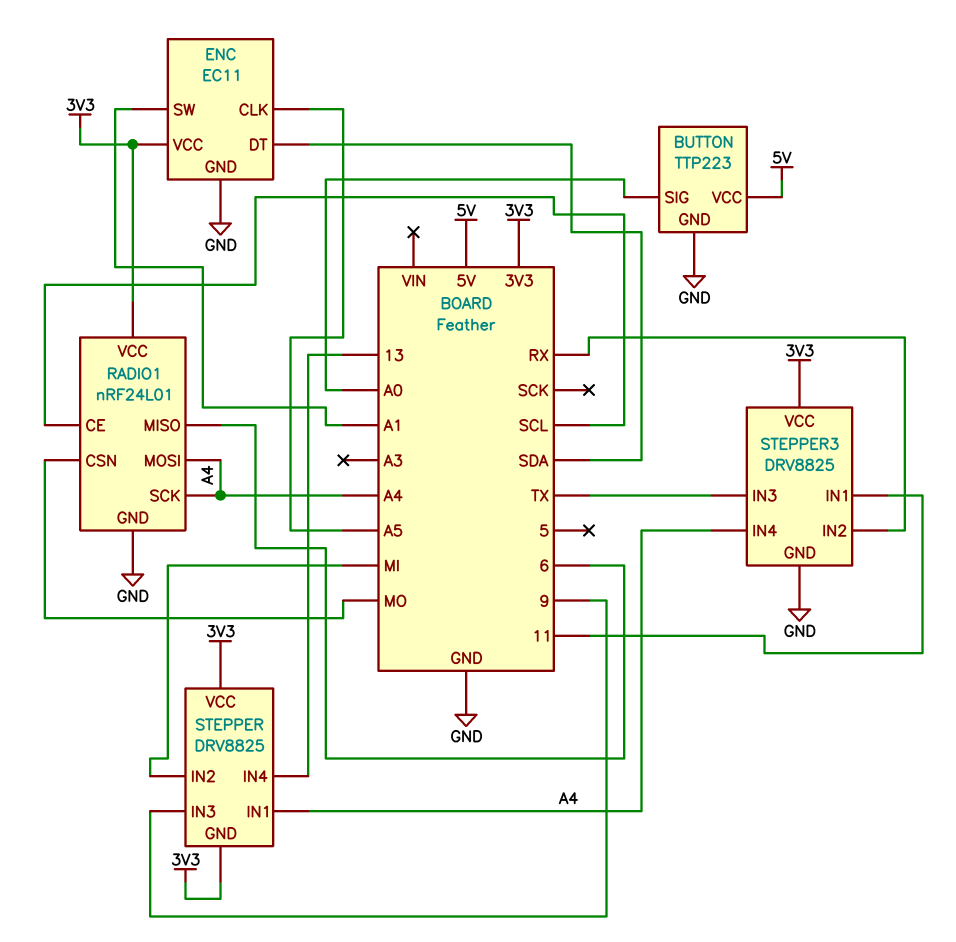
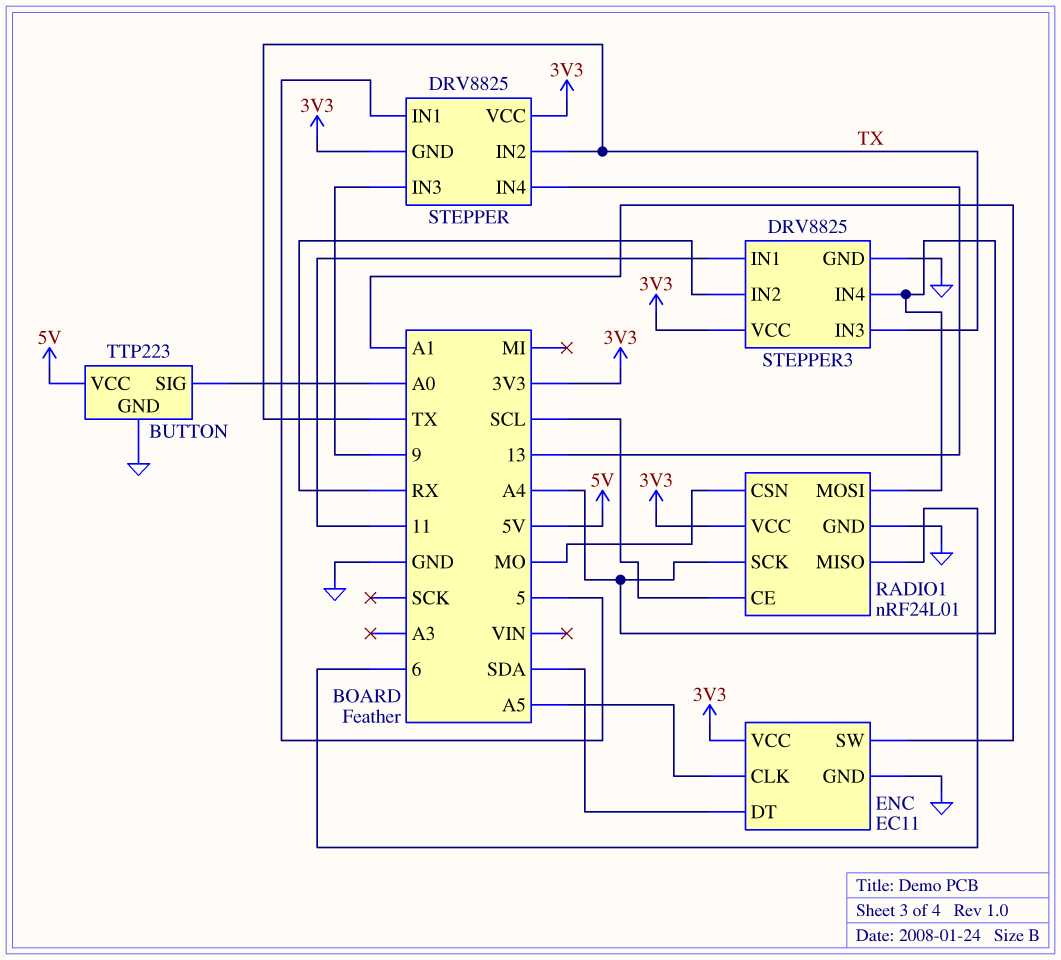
STEPPER pin IN1: A4 -> 5
STEPPER pin IN2: MI -> TX

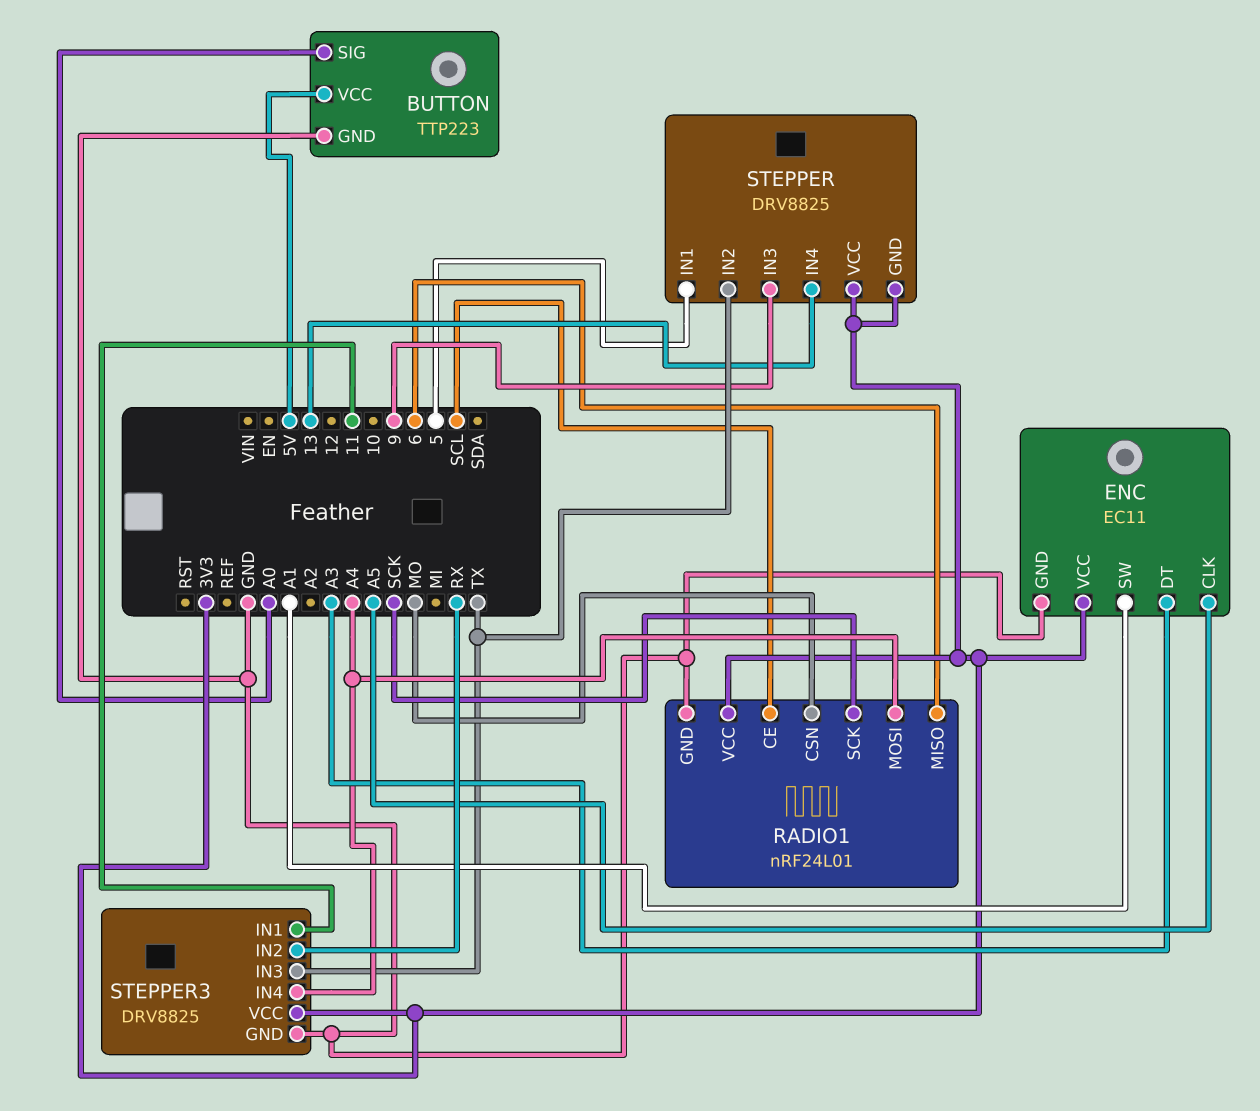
ENC pin DT: SDA -> A3
RADIO1 pin SCK: A4 -> SCK

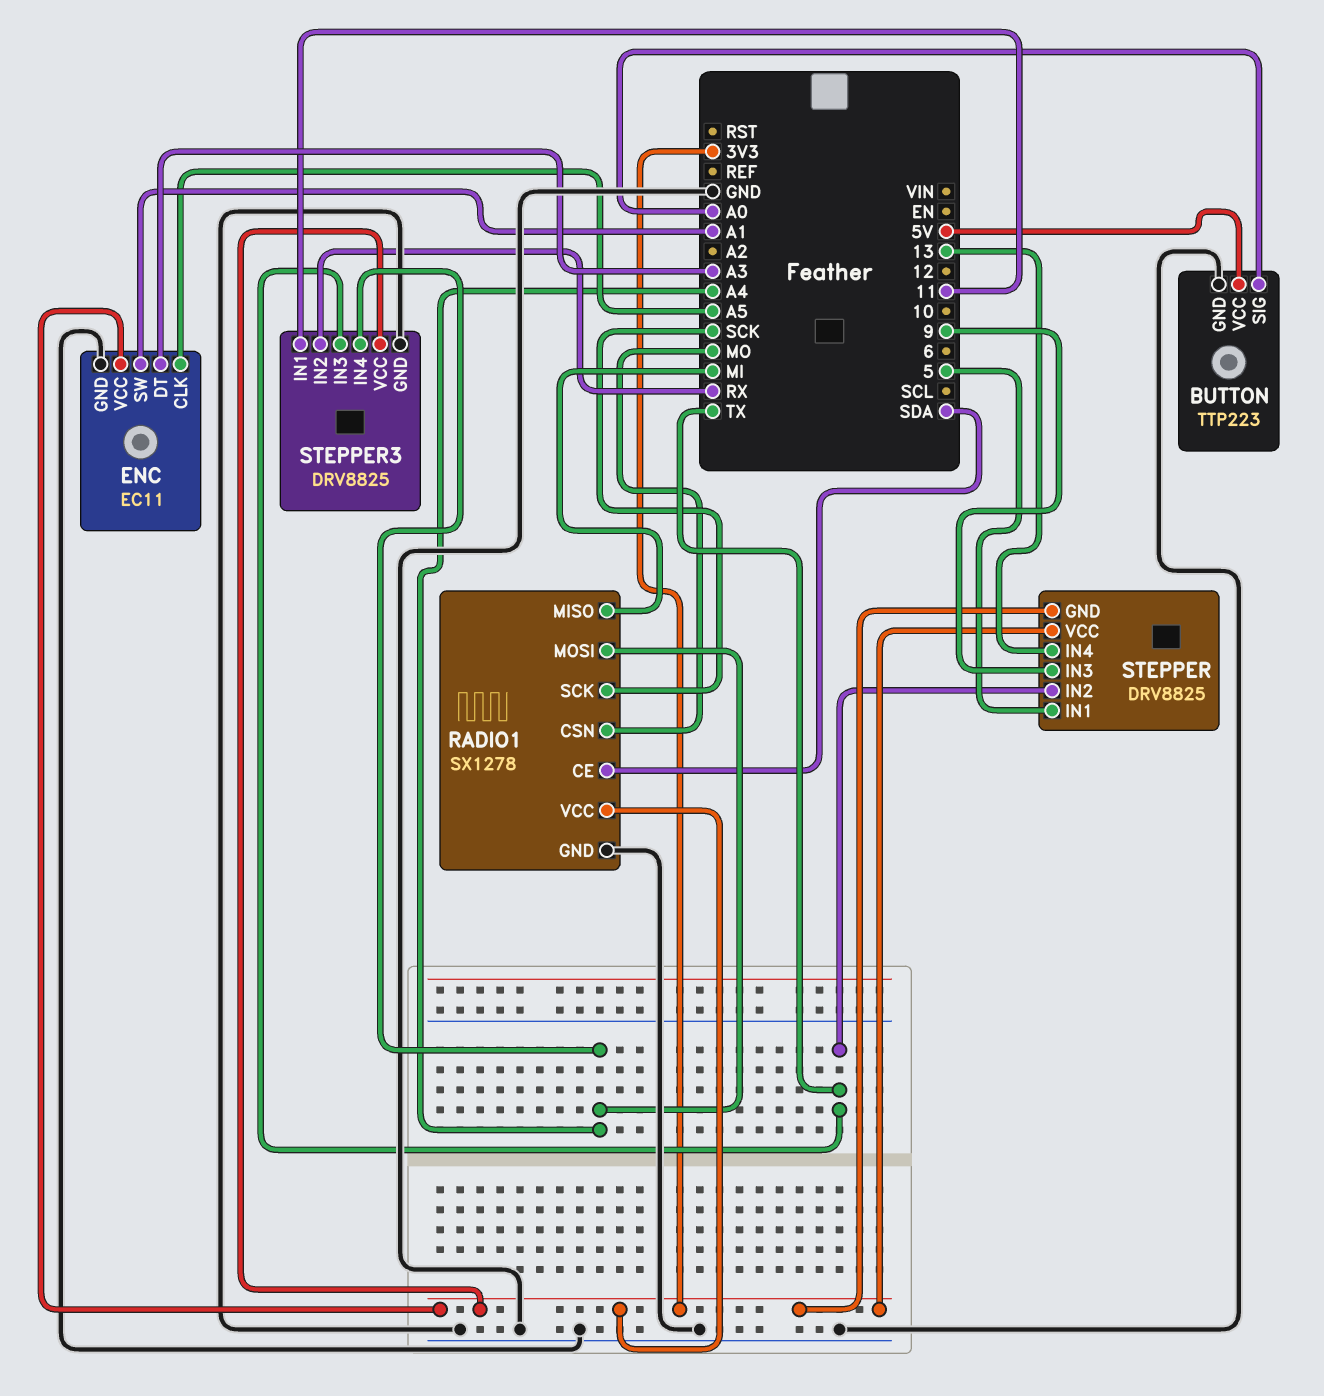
RADIO1: nRF24L01 -> SX1278
RADIO1 pin CE: SCL -> SDA
RADIO1 pin MISO: 6 -> MI

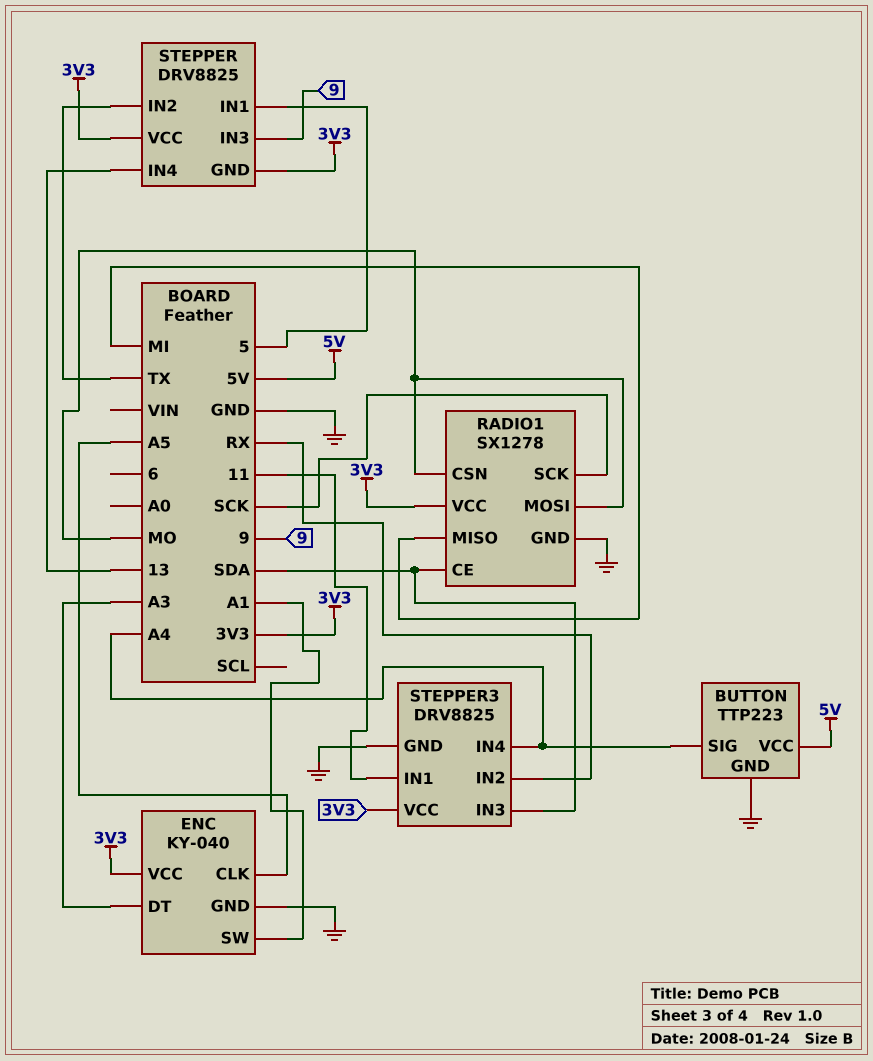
BUTTON pin SIG: A0 -> A4
ENC: EC11 -> KY-040
RADIO1 pin MOSI: A4 -> MO
STEPPER3 pin IN3: TX -> SDA

